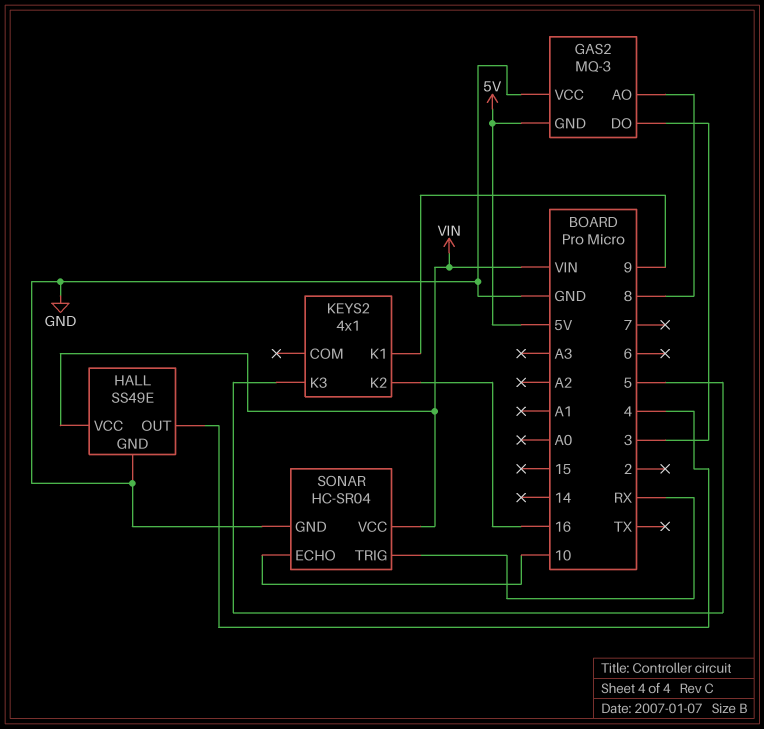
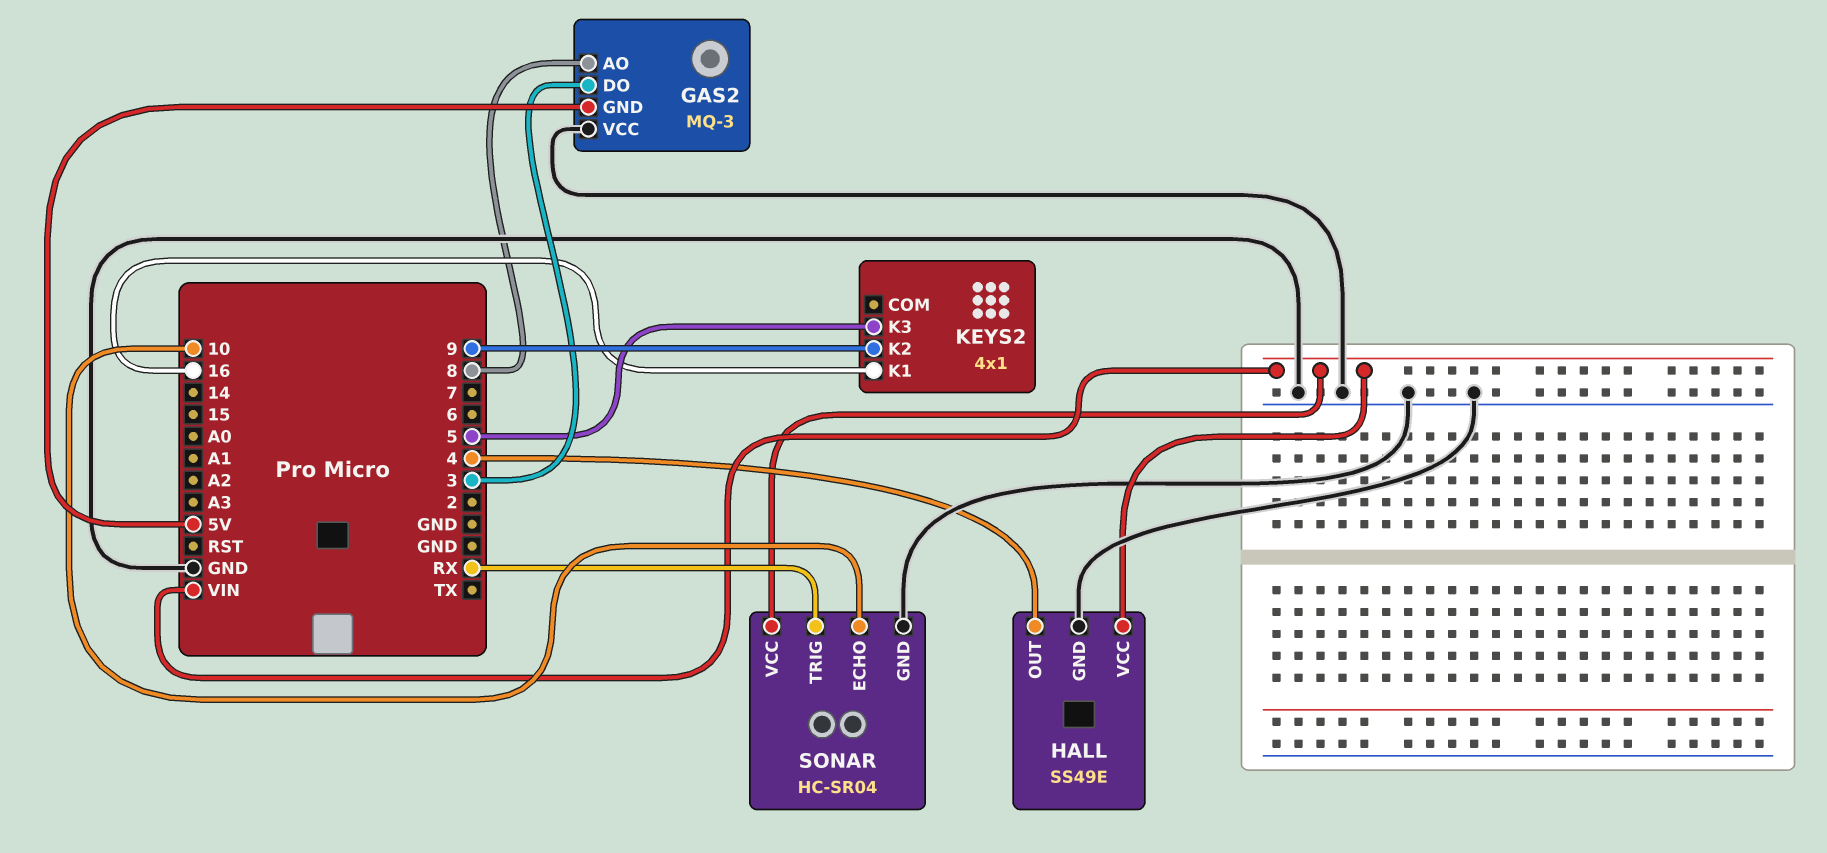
KEYS2 pin K1: 9 -> 16
KEYS2 pin K2: 16 -> 9

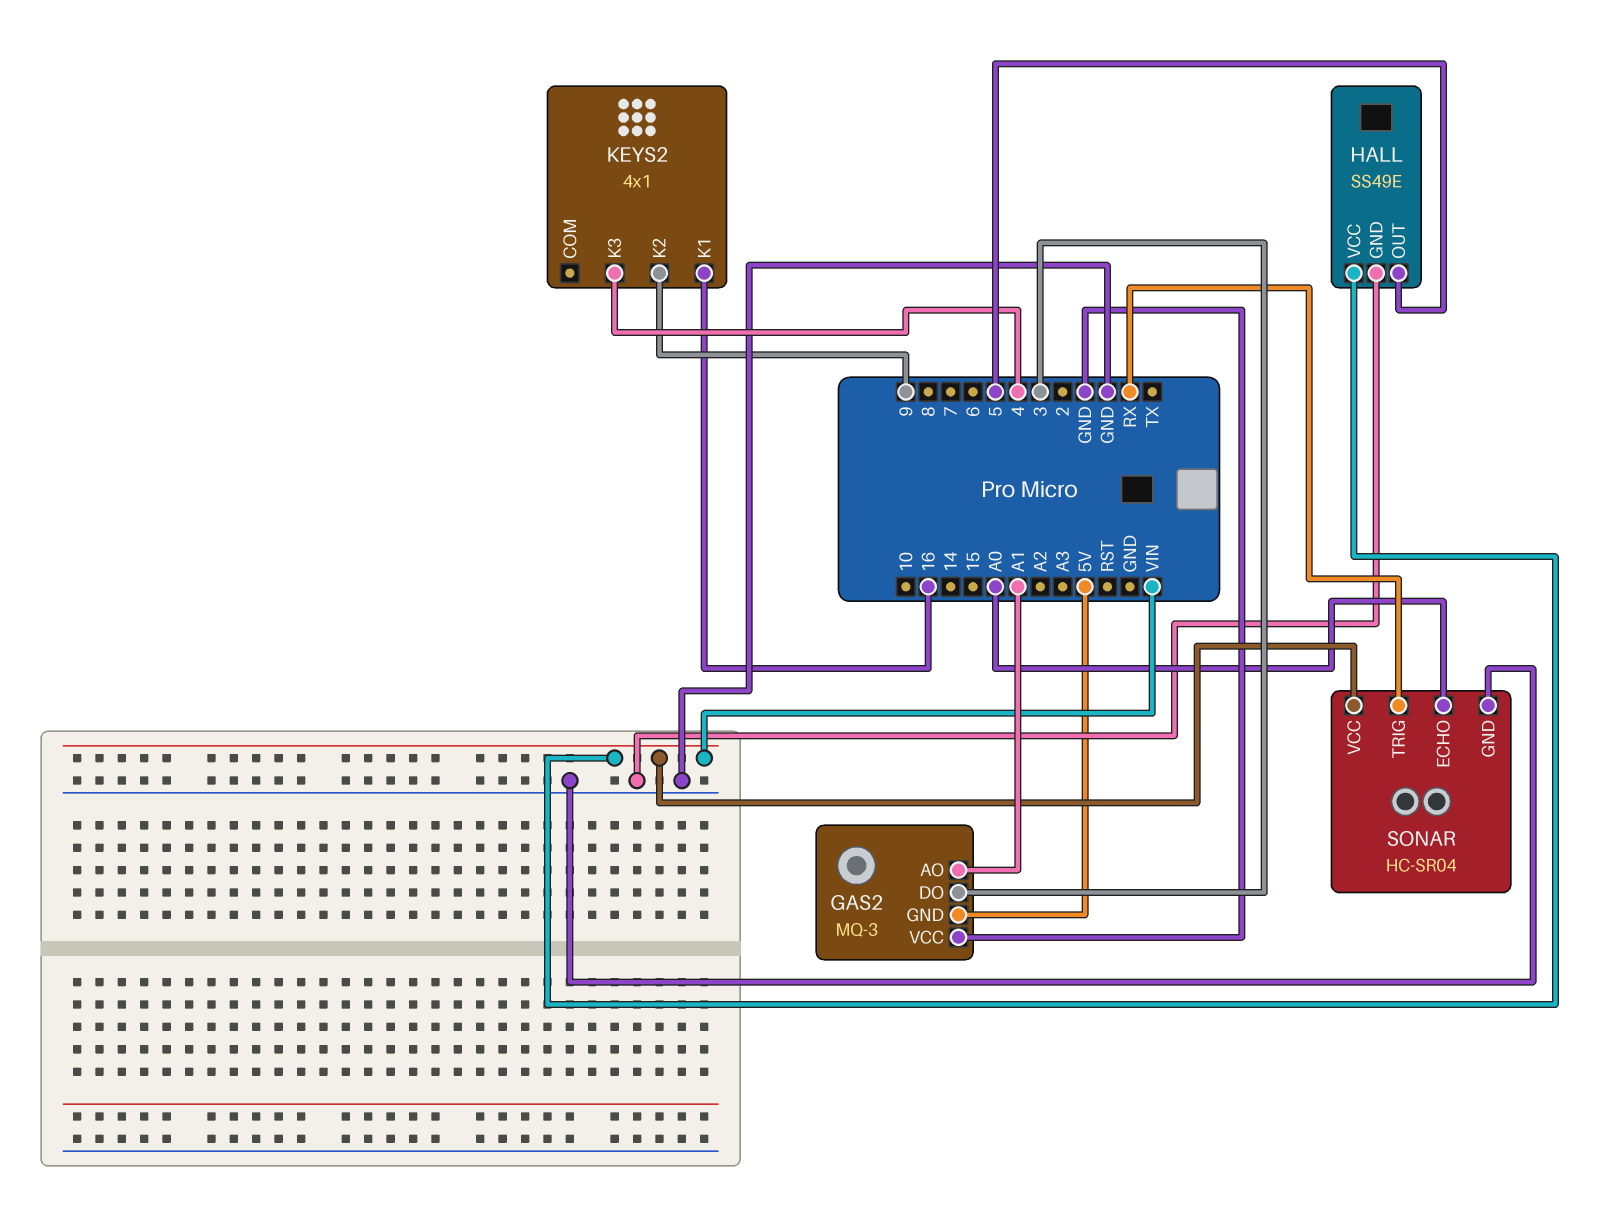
GAS2 pin AO: 8 -> A1
HALL pin OUT: 4 -> 5
KEYS2 pin K3: 5 -> 4
SONAR pin ECHO: 10 -> A0

